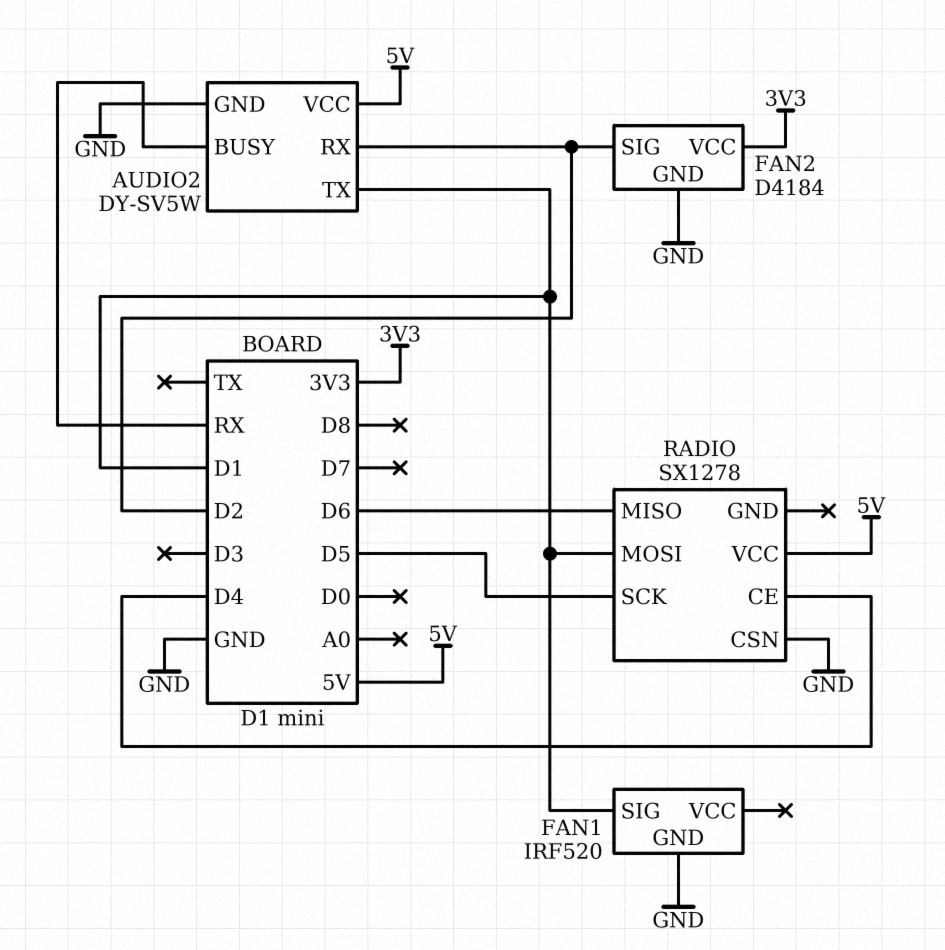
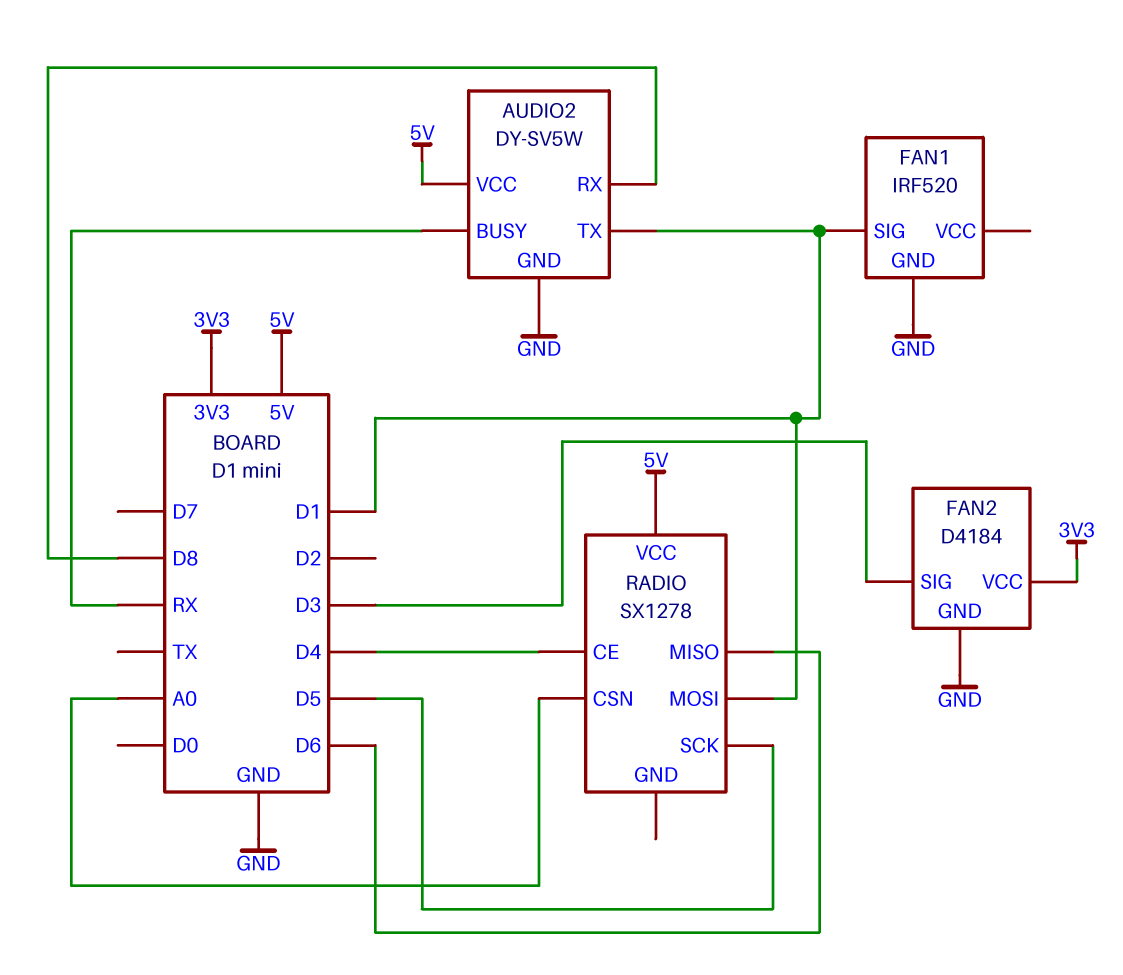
AUDIO2 pin RX: D2 -> D8
FAN2 pin SIG: D2 -> D3
RADIO pin CSN: GND -> A0

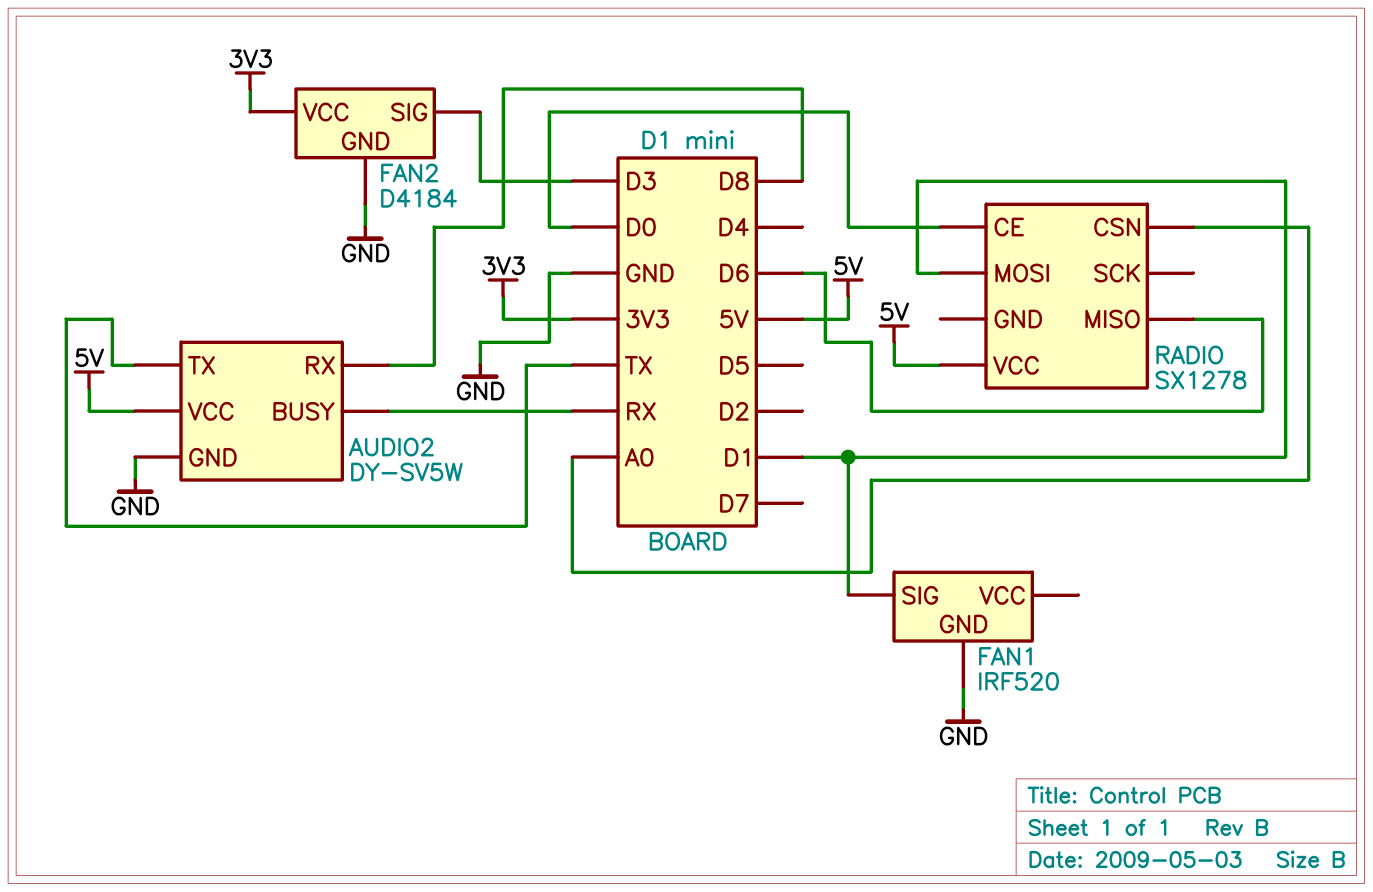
AUDIO2 pin TX: D1 -> TX
RADIO pin CE: D4 -> D0
RADIO pin SCK: D5 -> none

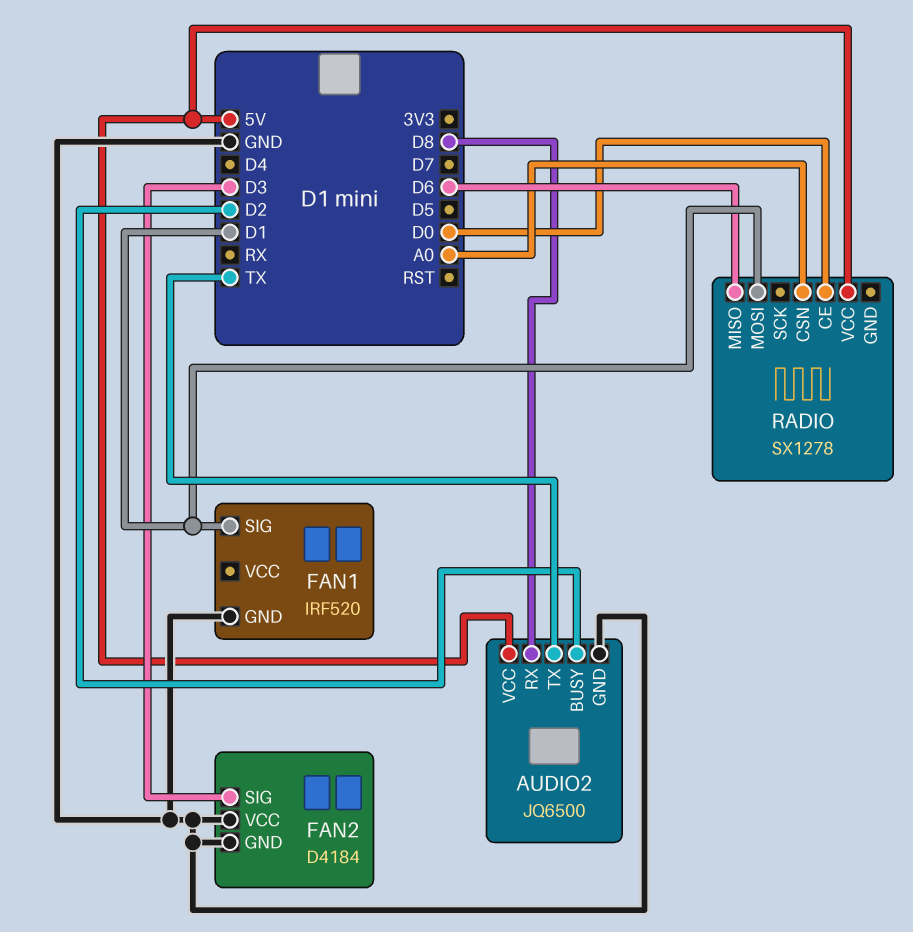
AUDIO2: DY-SV5W -> JQ6500
AUDIO2 pin BUSY: RX -> D2
FAN2 pin VCC: 3V3 -> GND

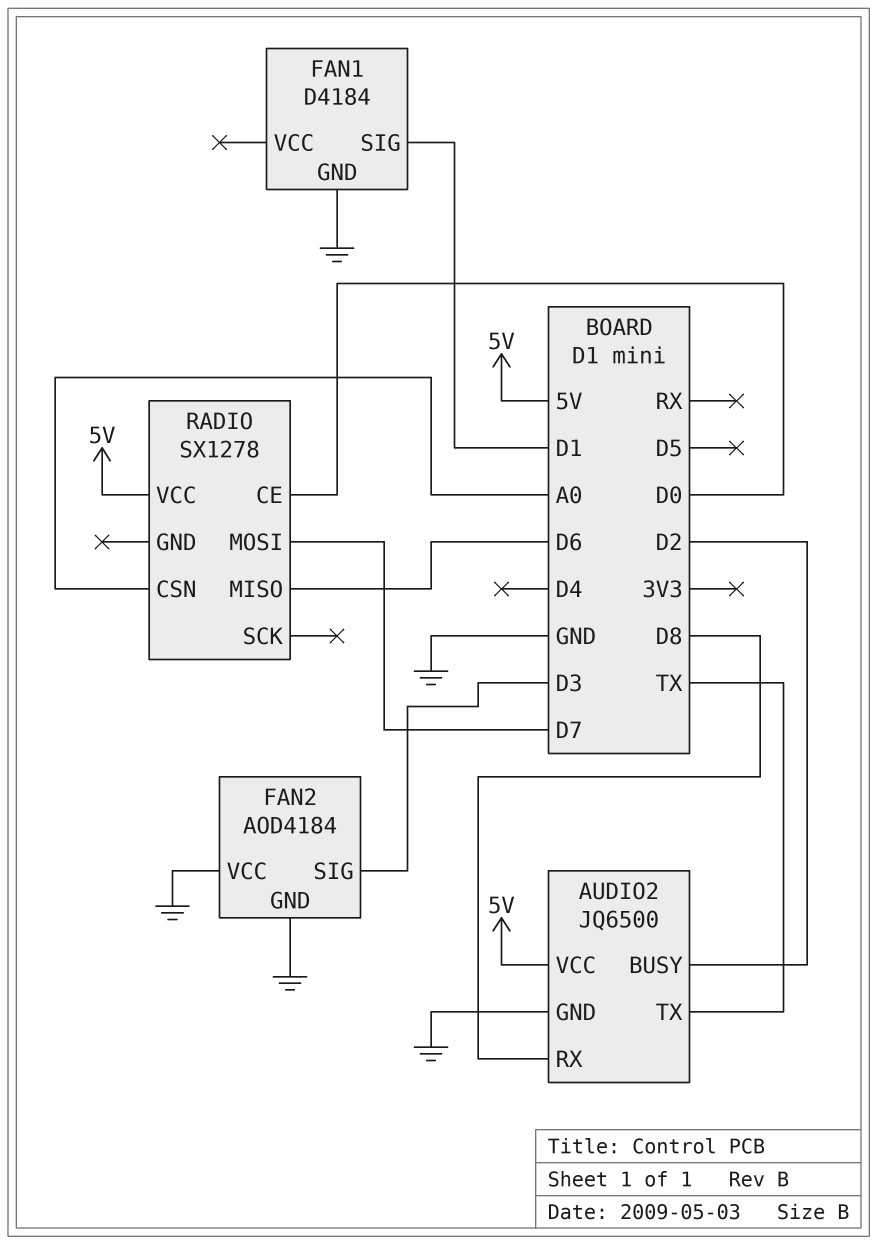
FAN1: IRF520 -> D4184
FAN2: D4184 -> AOD4184
RADIO pin MOSI: D1 -> D7

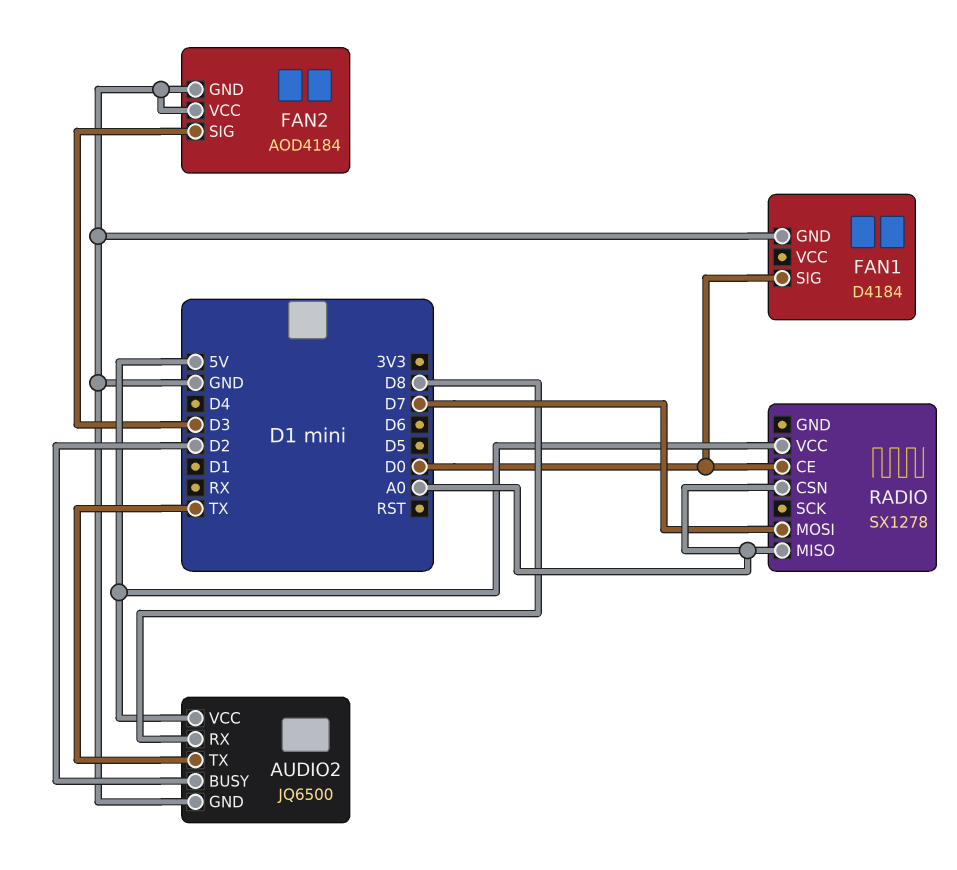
FAN1 pin SIG: D1 -> D0
RADIO pin MISO: D6 -> A0

